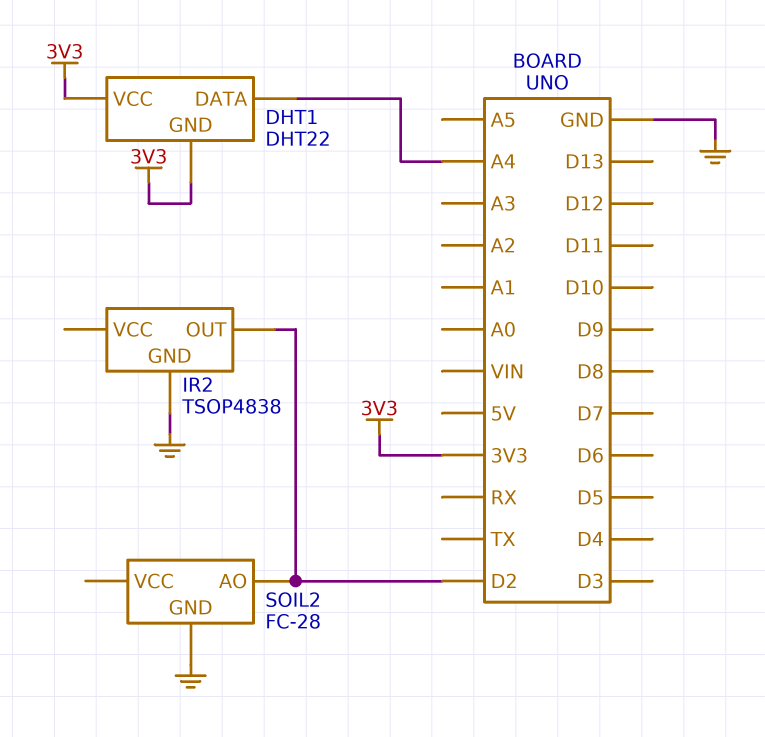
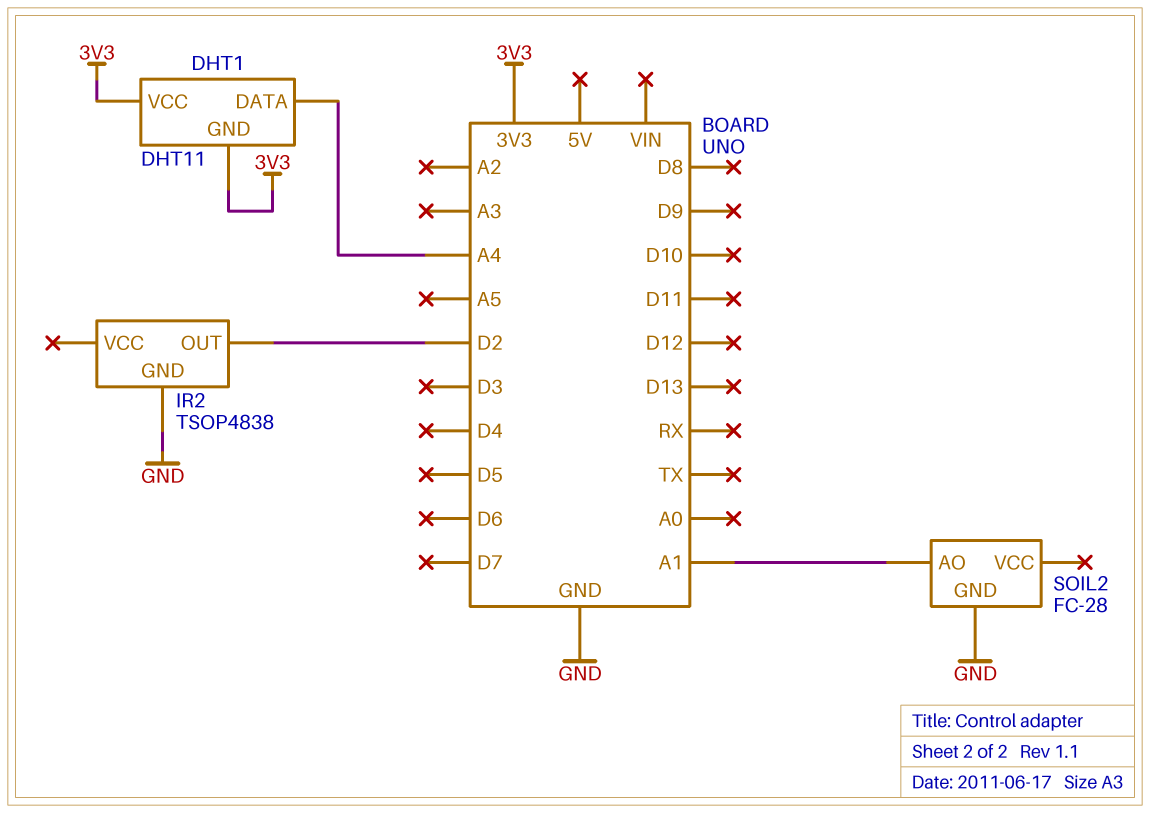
DHT1: DHT22 -> DHT11
SOIL2 pin AO: D2 -> A1

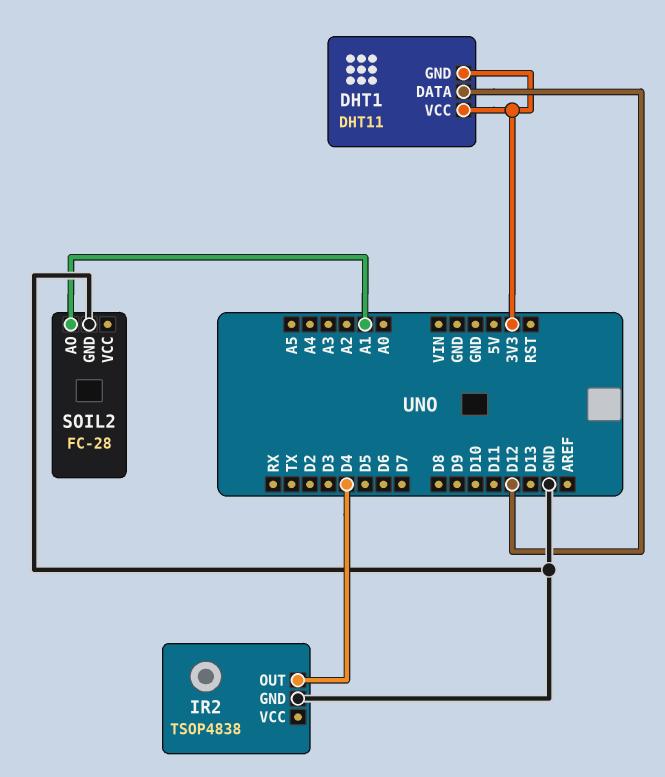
DHT1 pin DATA: A4 -> D12
IR2 pin OUT: D2 -> D4

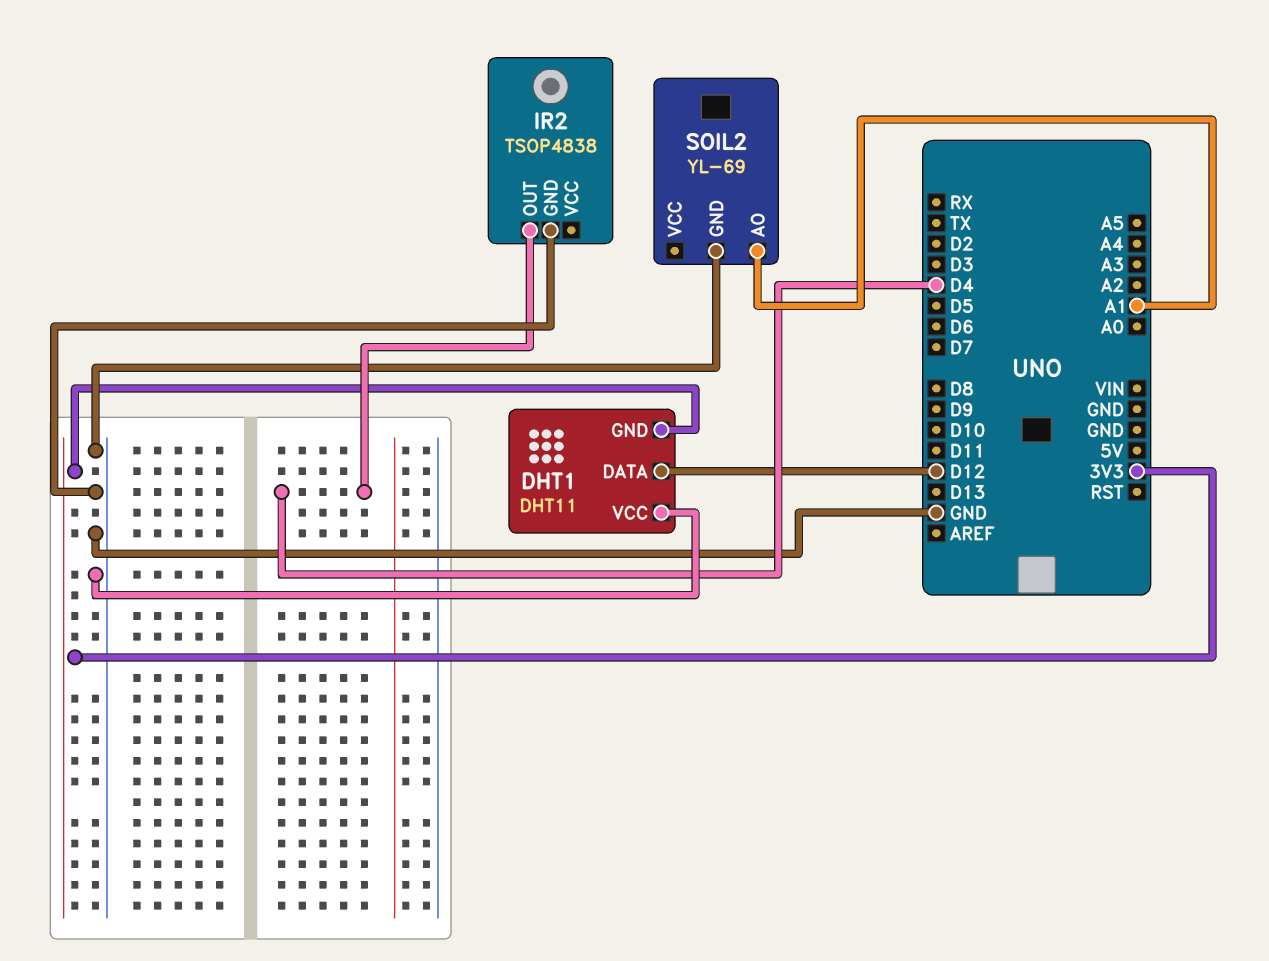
DHT1 pin VCC: 3V3 -> GND
SOIL2: FC-28 -> YL-69

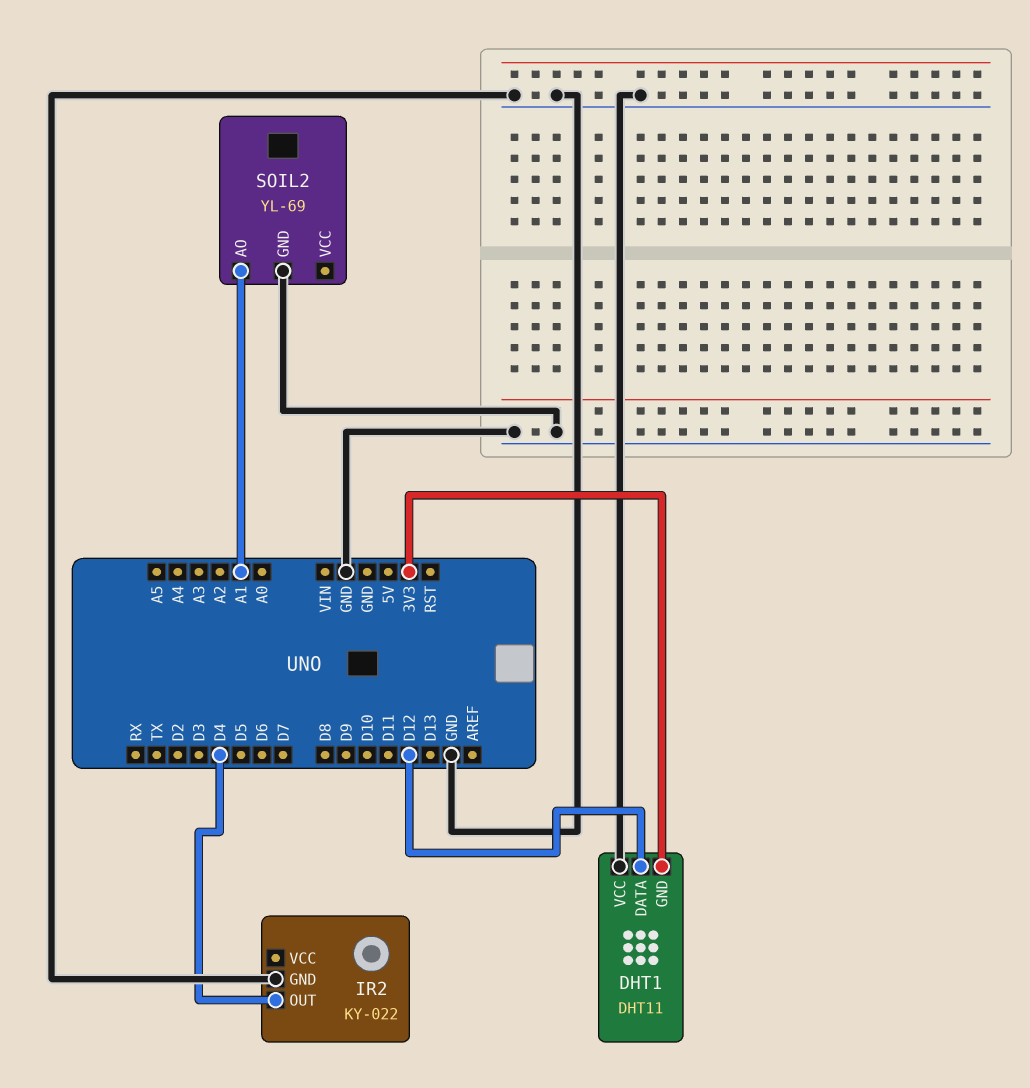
IR2: TSOP4838 -> KY-022

